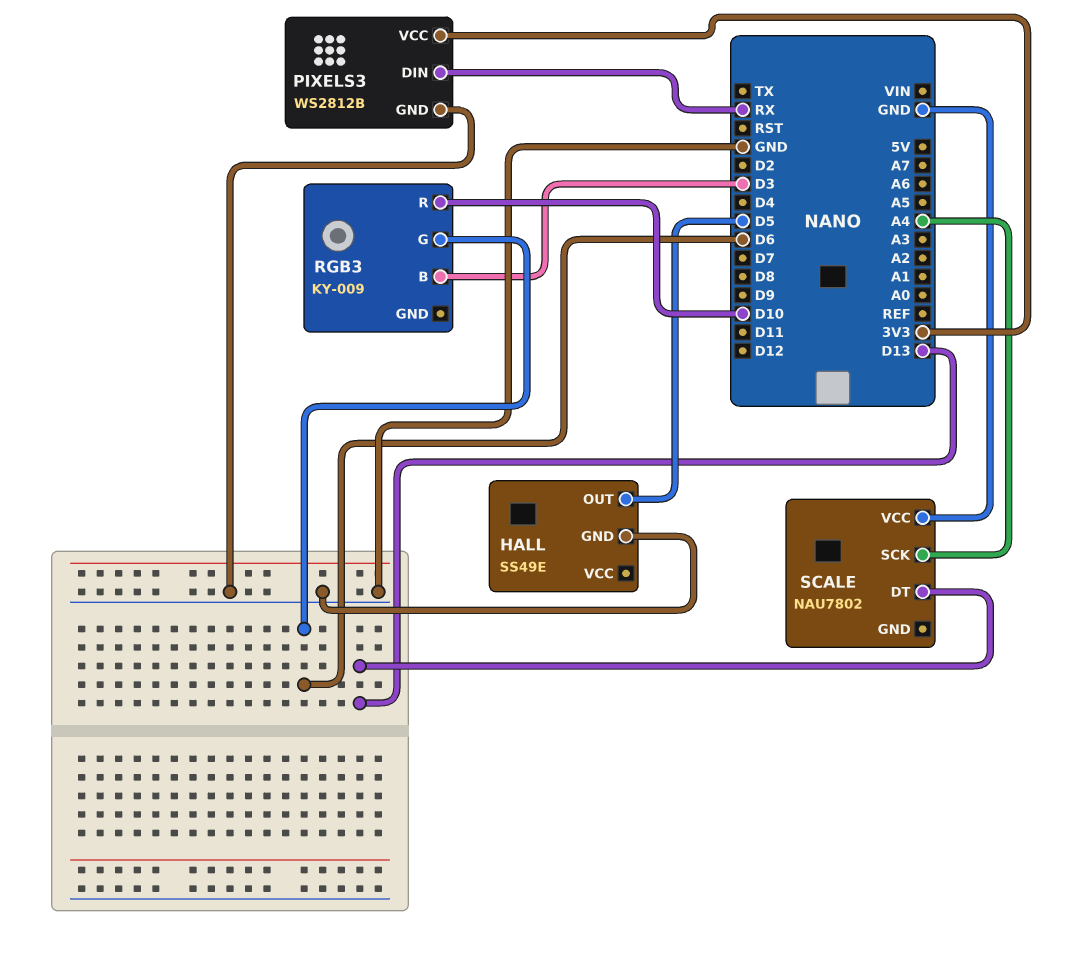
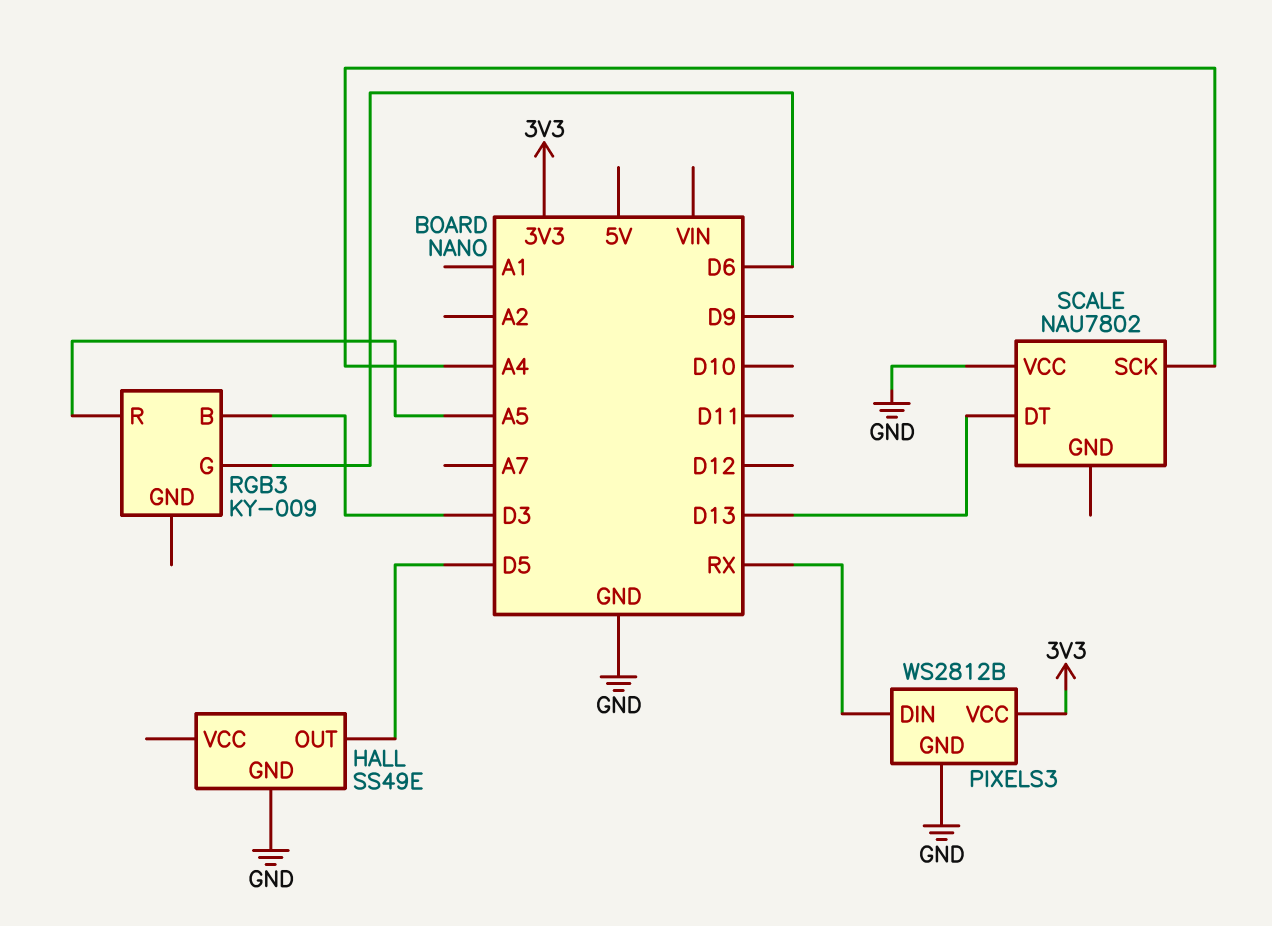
RGB3 pin R: D10 -> A5

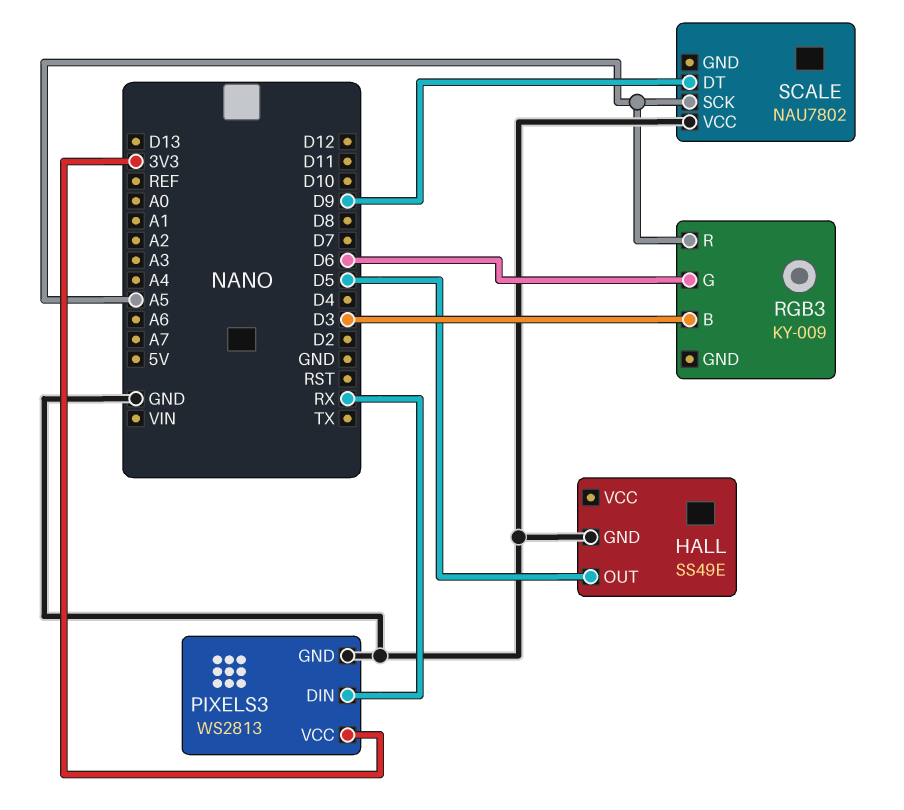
PIXELS3: WS2812B -> WS2813
SCALE pin DT: D13 -> D9
SCALE pin SCK: A4 -> A5

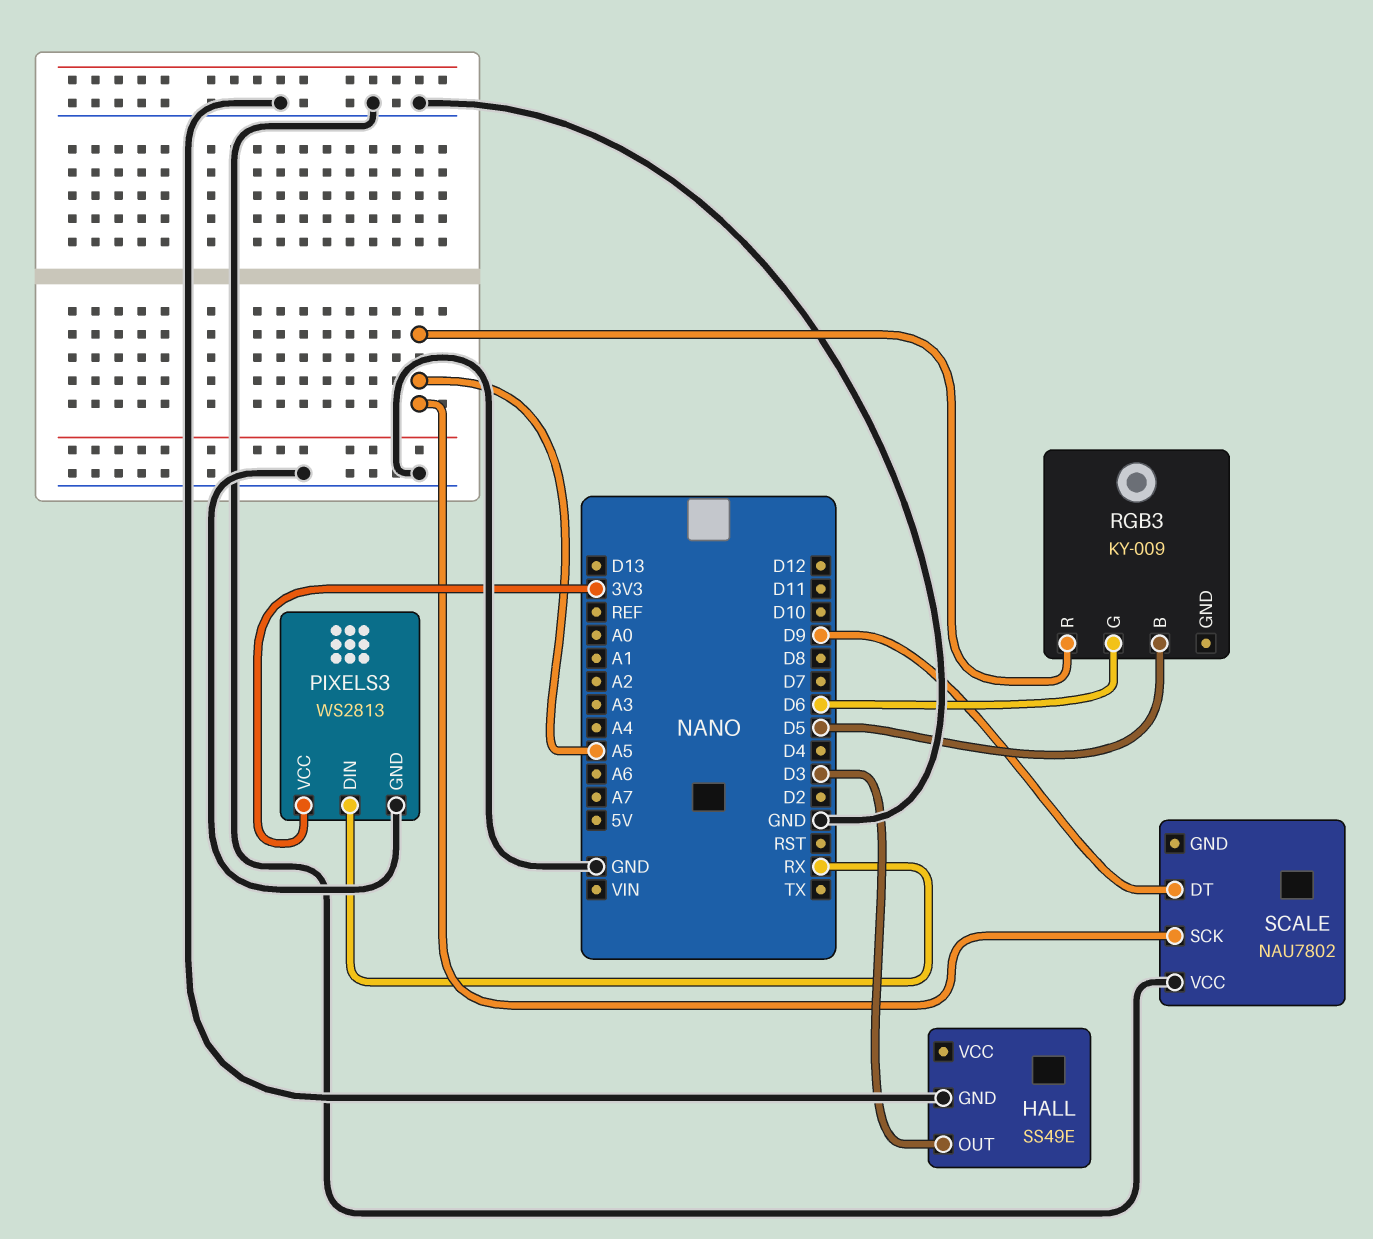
HALL pin OUT: D5 -> D3
RGB3 pin B: D3 -> D5

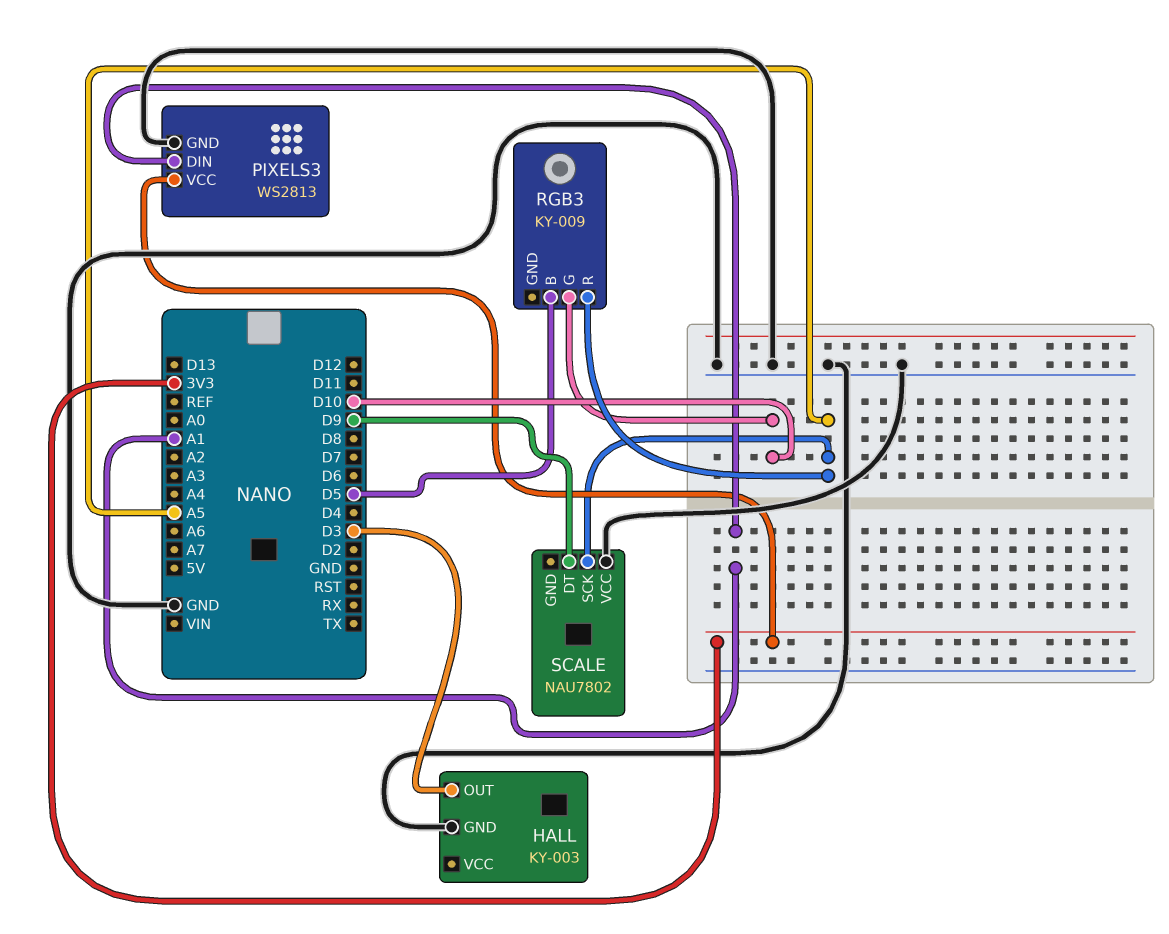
HALL: SS49E -> KY-003
PIXELS3 pin DIN: RX -> A1
RGB3 pin G: D6 -> D10

